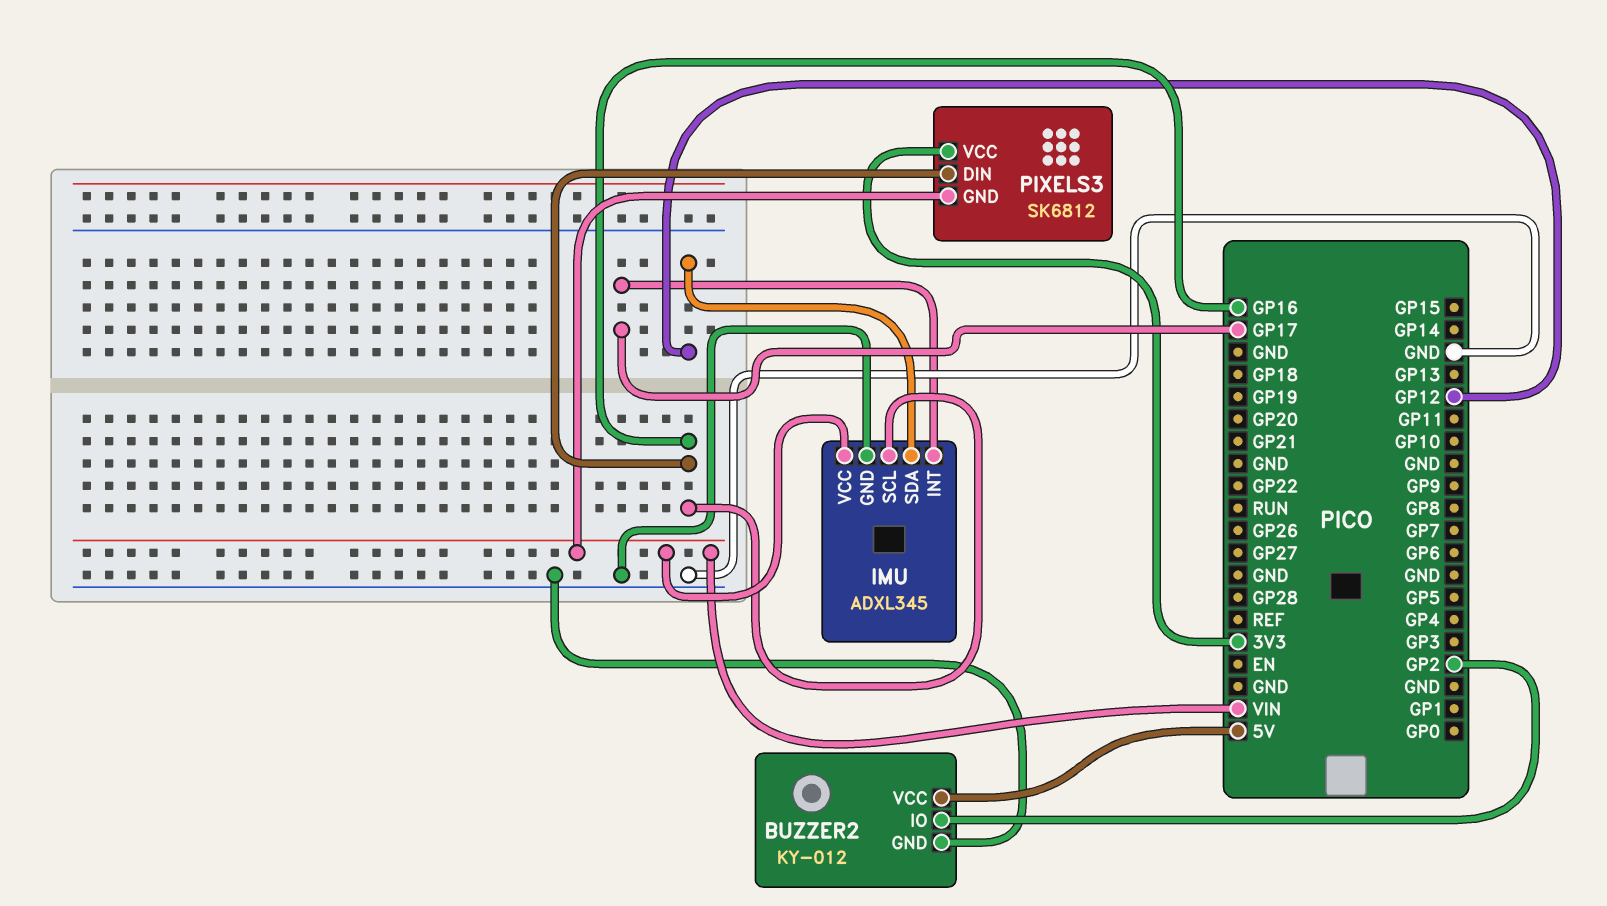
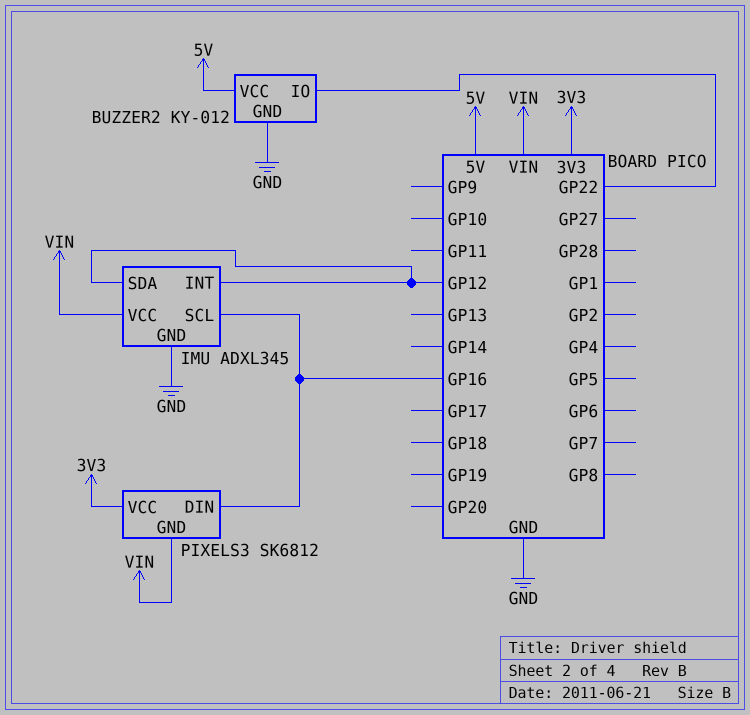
BUZZER2 pin IO: GP2 -> GP22
IMU pin INT: GP17 -> GP12

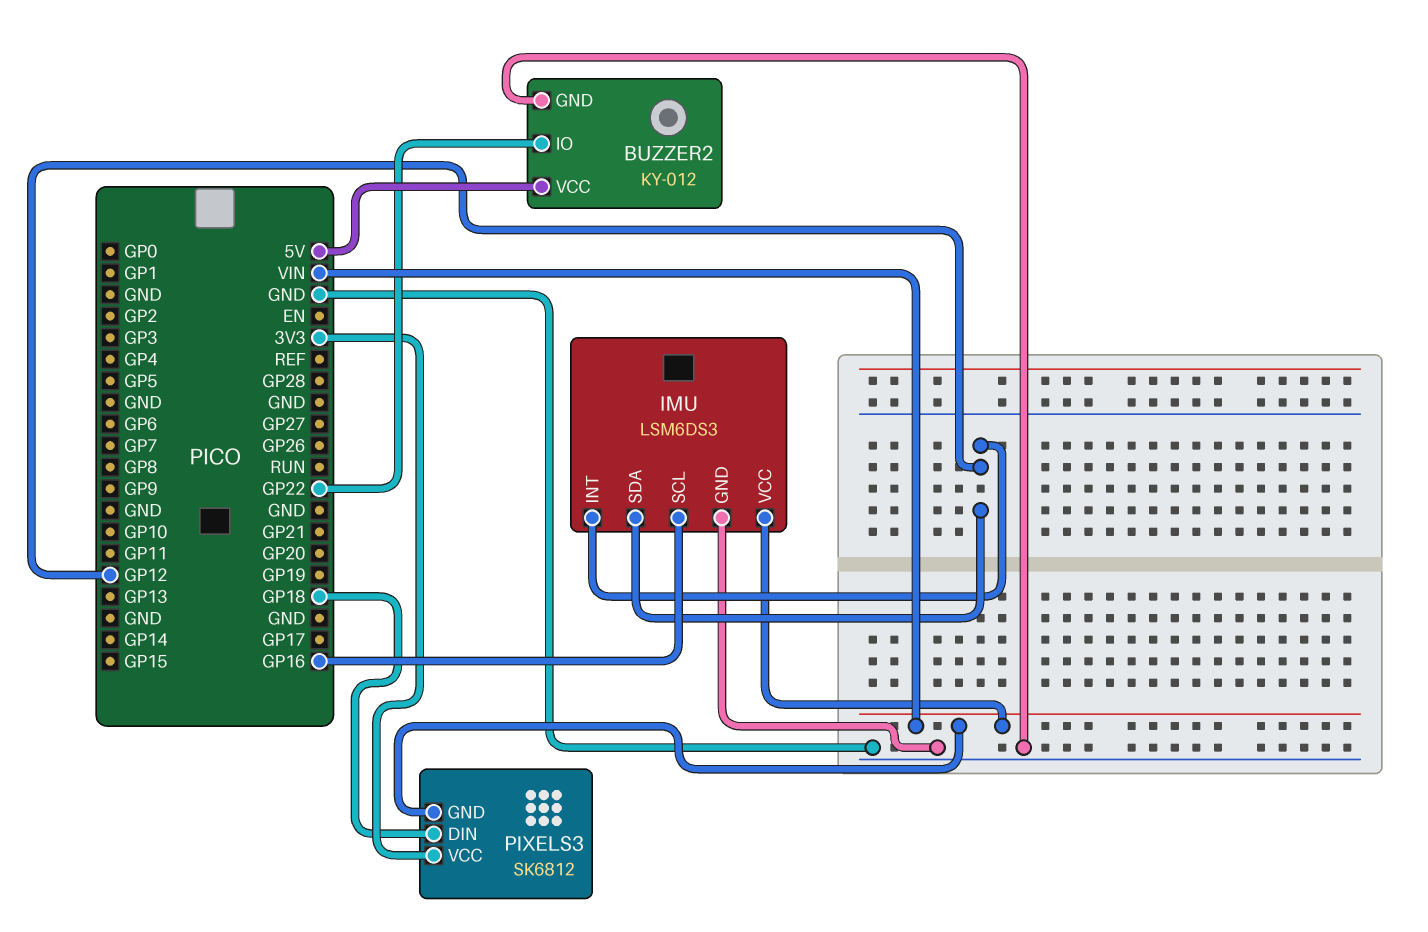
IMU: ADXL345 -> LSM6DS3
PIXELS3 pin DIN: GP16 -> GP18

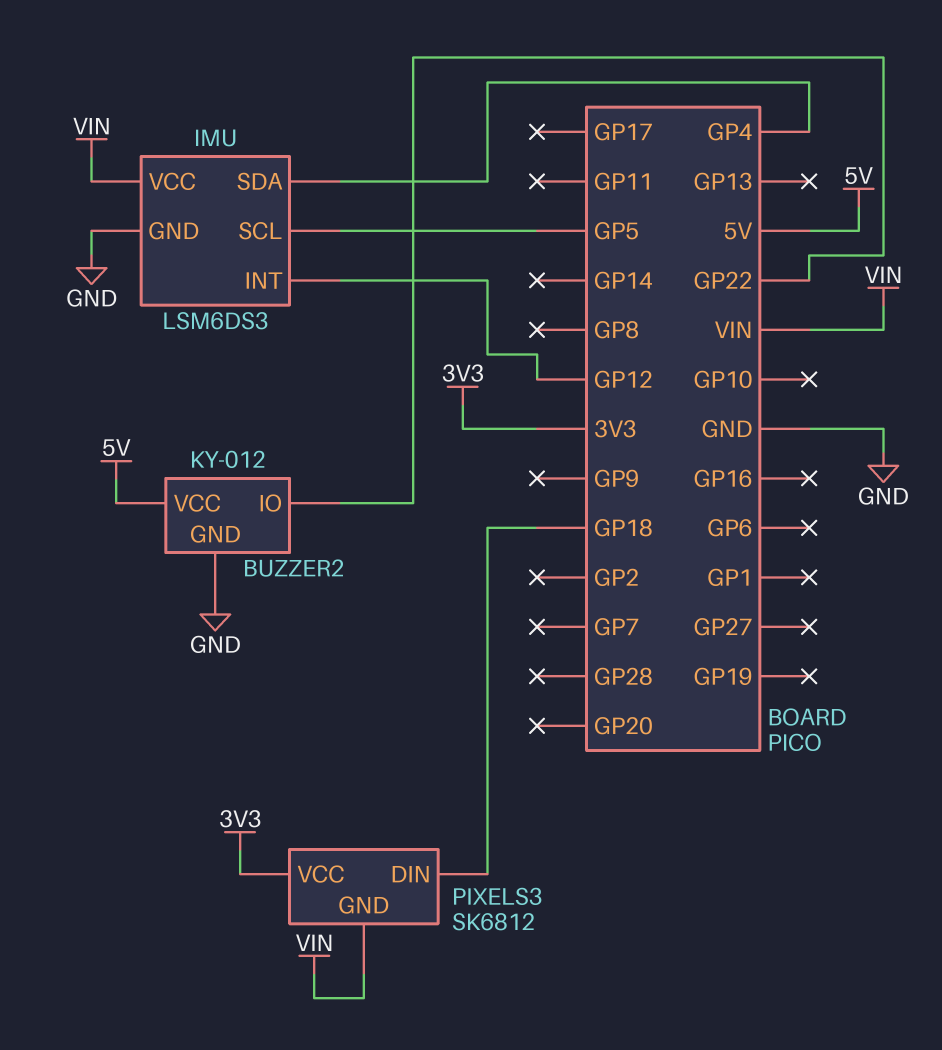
IMU pin SCL: GP16 -> GP5
IMU pin SDA: GP12 -> GP4

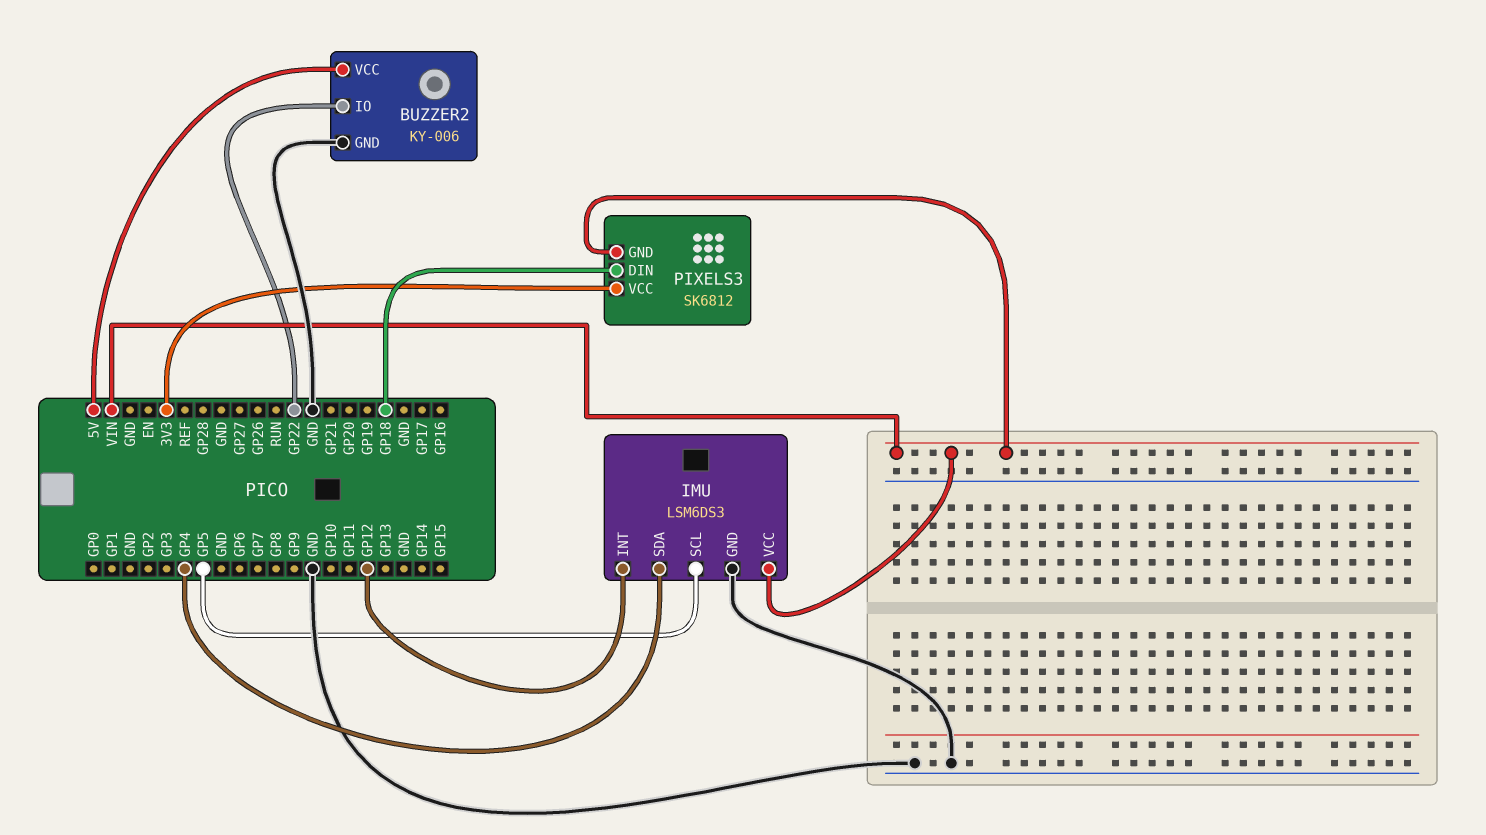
BUZZER2: KY-012 -> KY-006

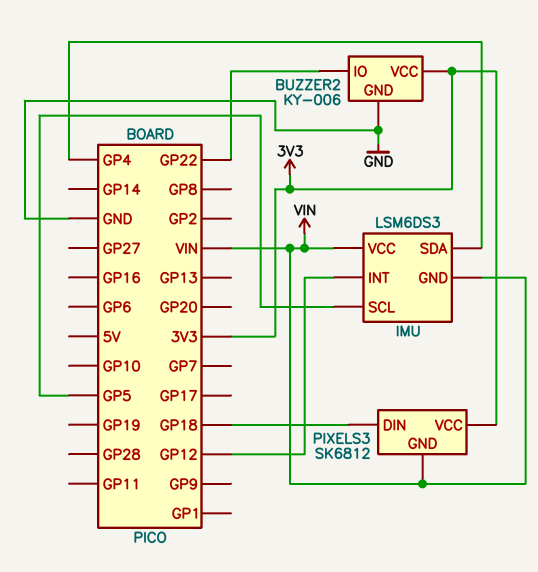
BUZZER2 pin VCC: 5V -> 3V3
IMU pin GND: GND -> VIN

